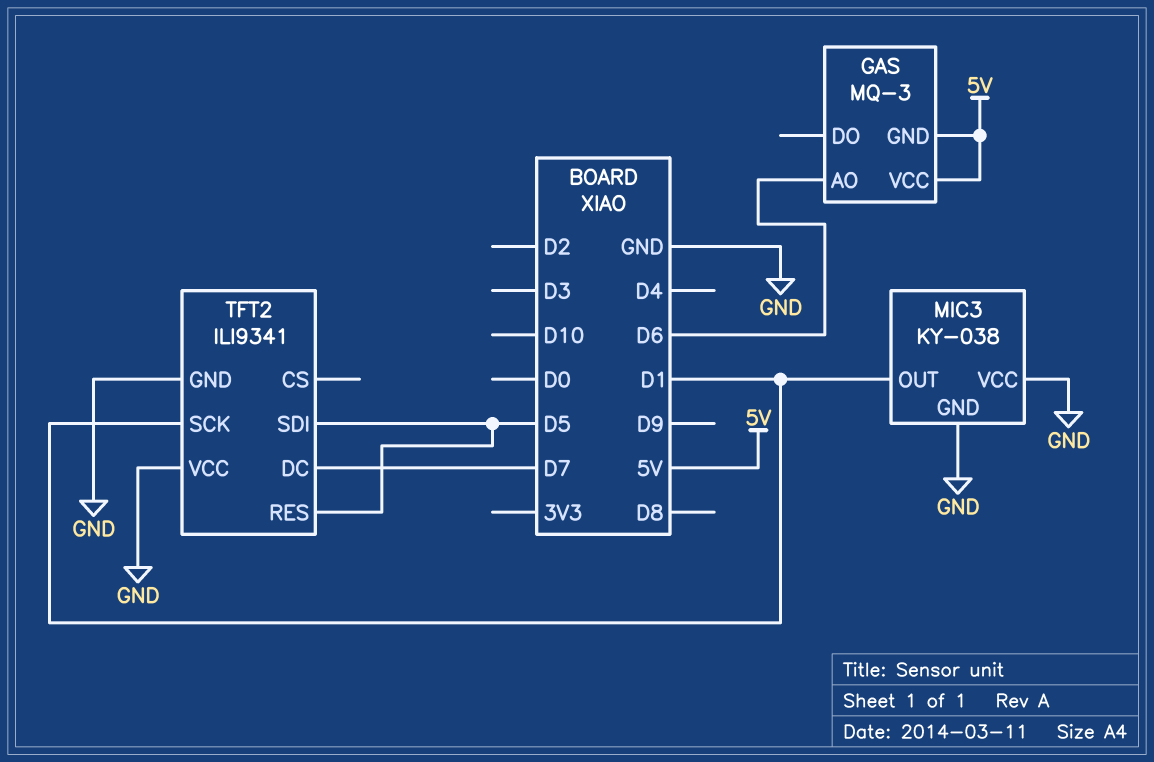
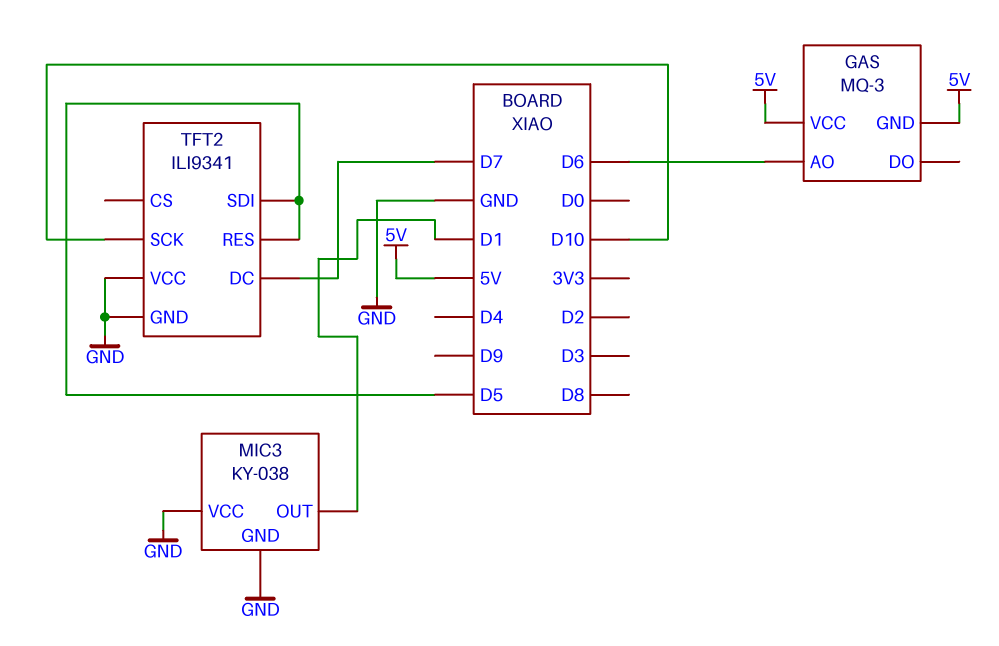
TFT2 pin SCK: D1 -> D10

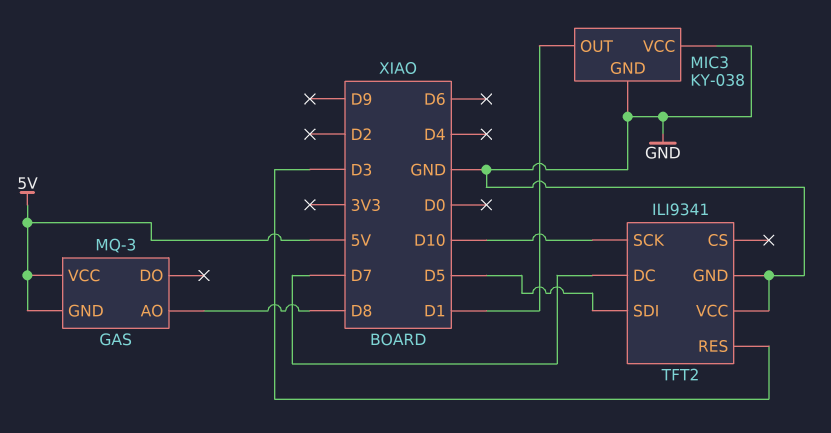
GAS pin AO: D6 -> D8
TFT2 pin RES: D5 -> D3

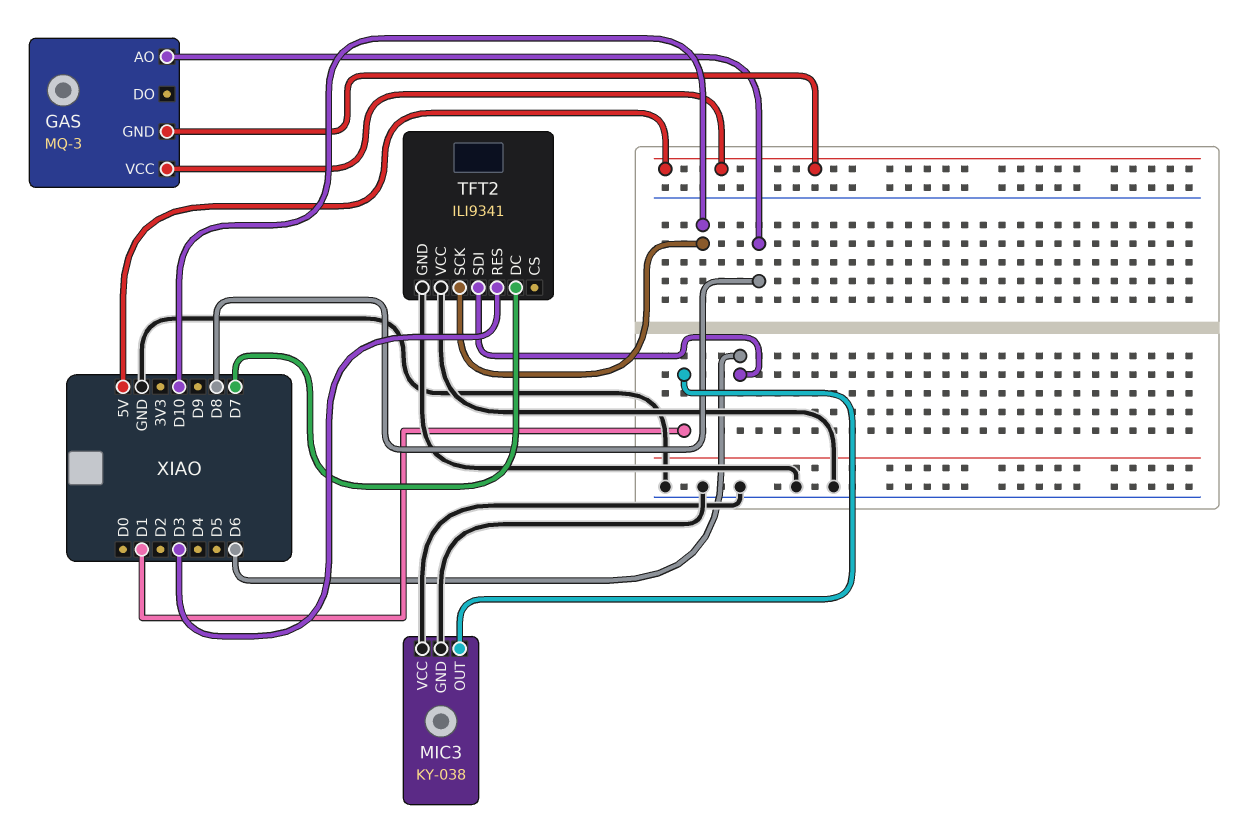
TFT2 pin SDI: D5 -> D6

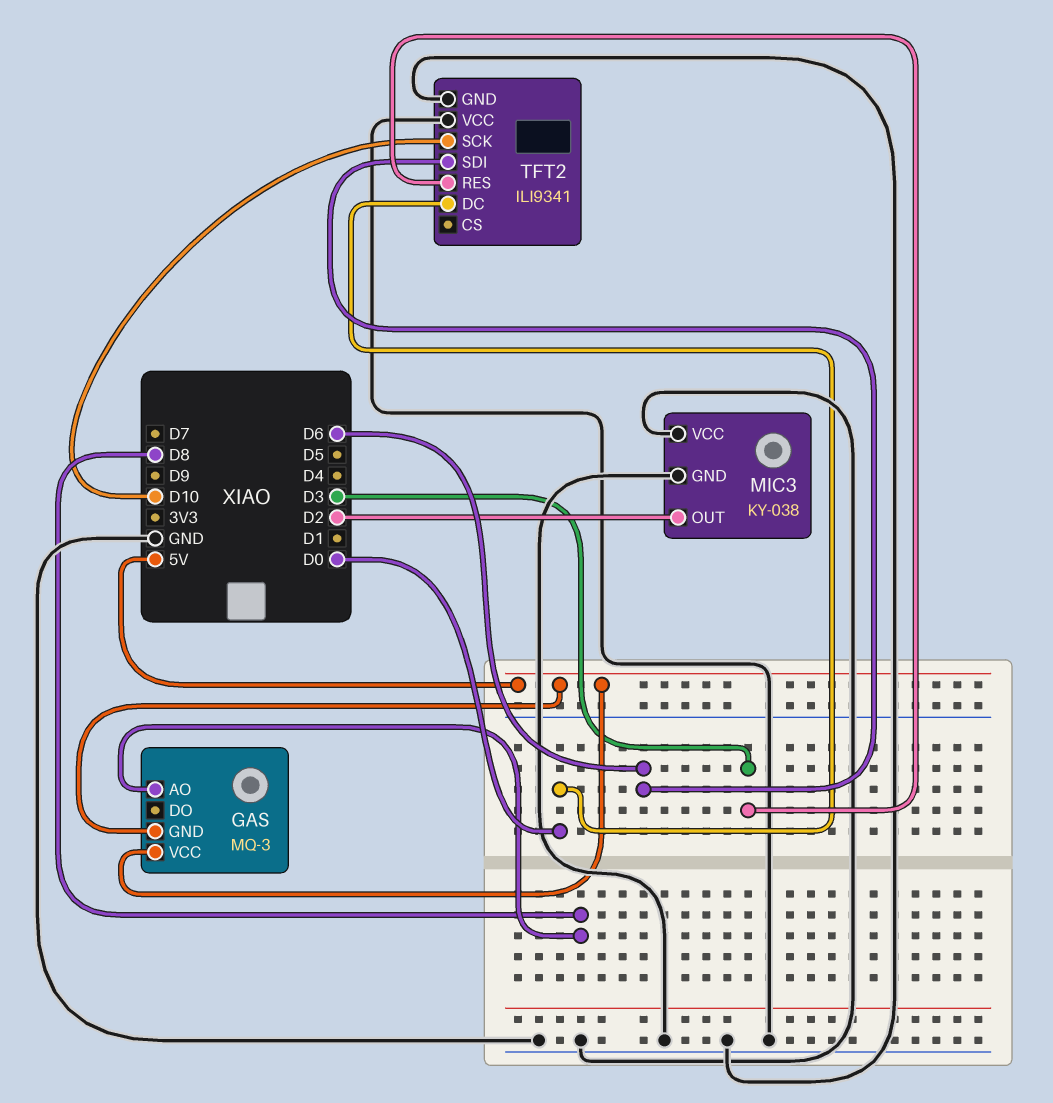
MIC3 pin OUT: D1 -> D2
TFT2 pin DC: D7 -> D0

